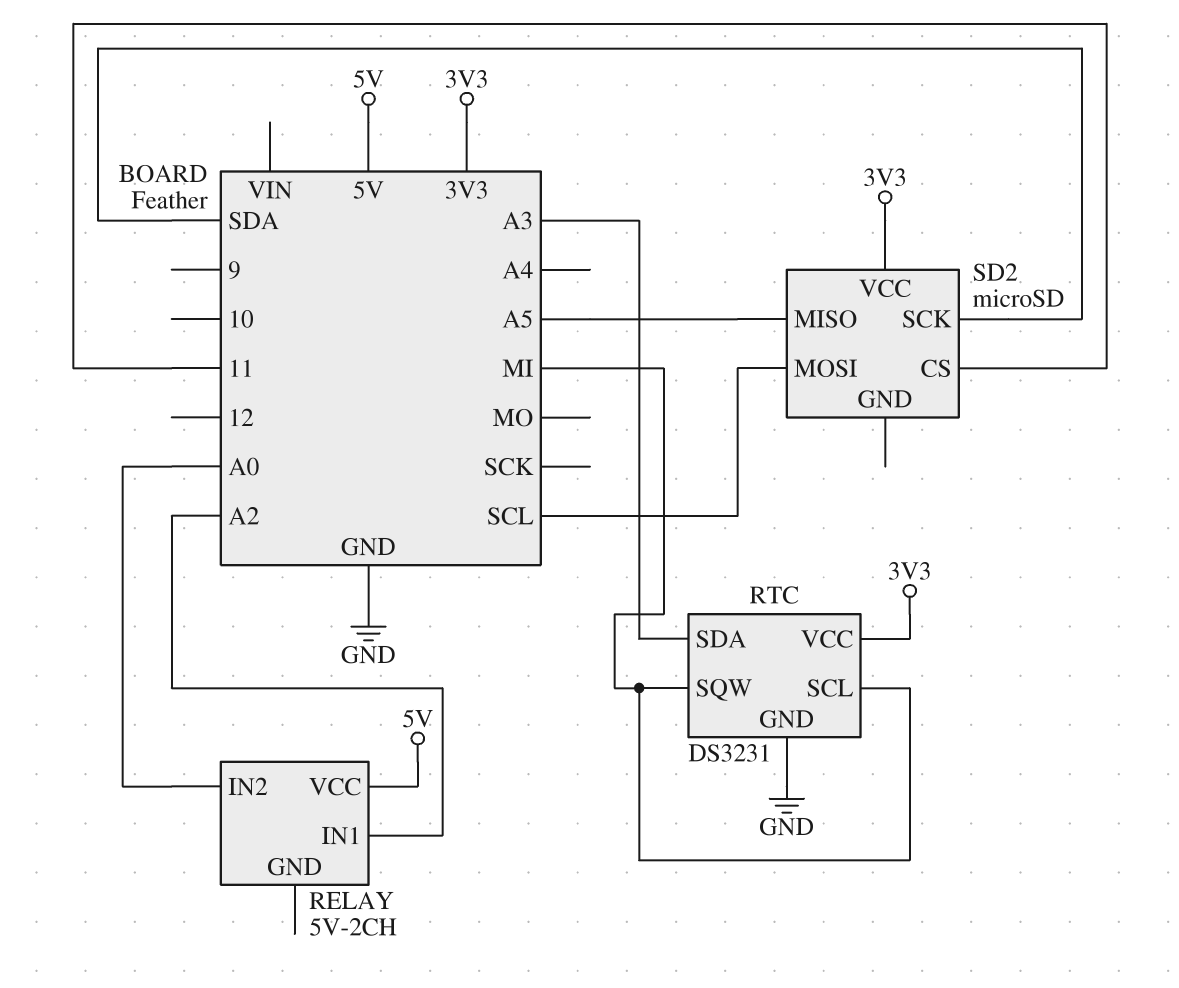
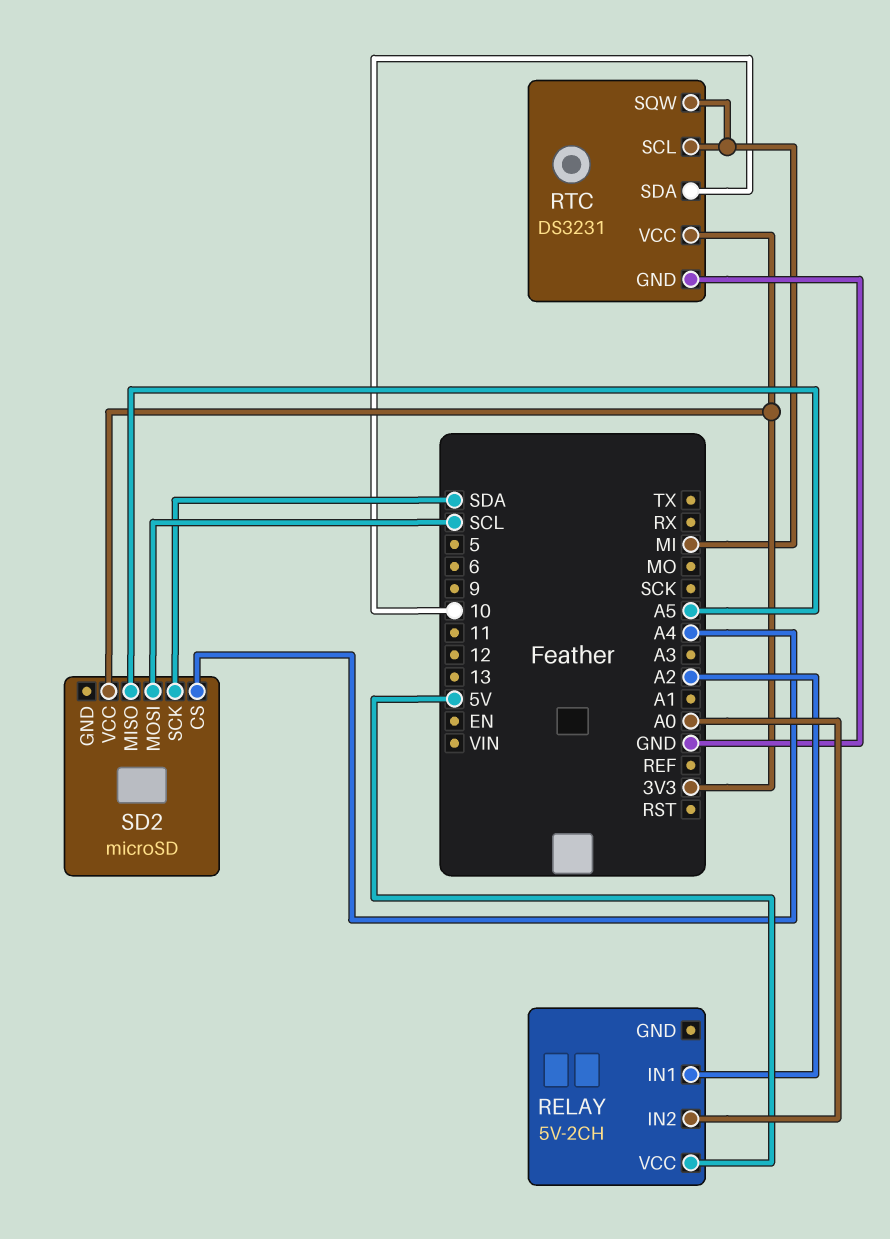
RTC pin SDA: A3 -> 10
SD2 pin CS: 11 -> A4

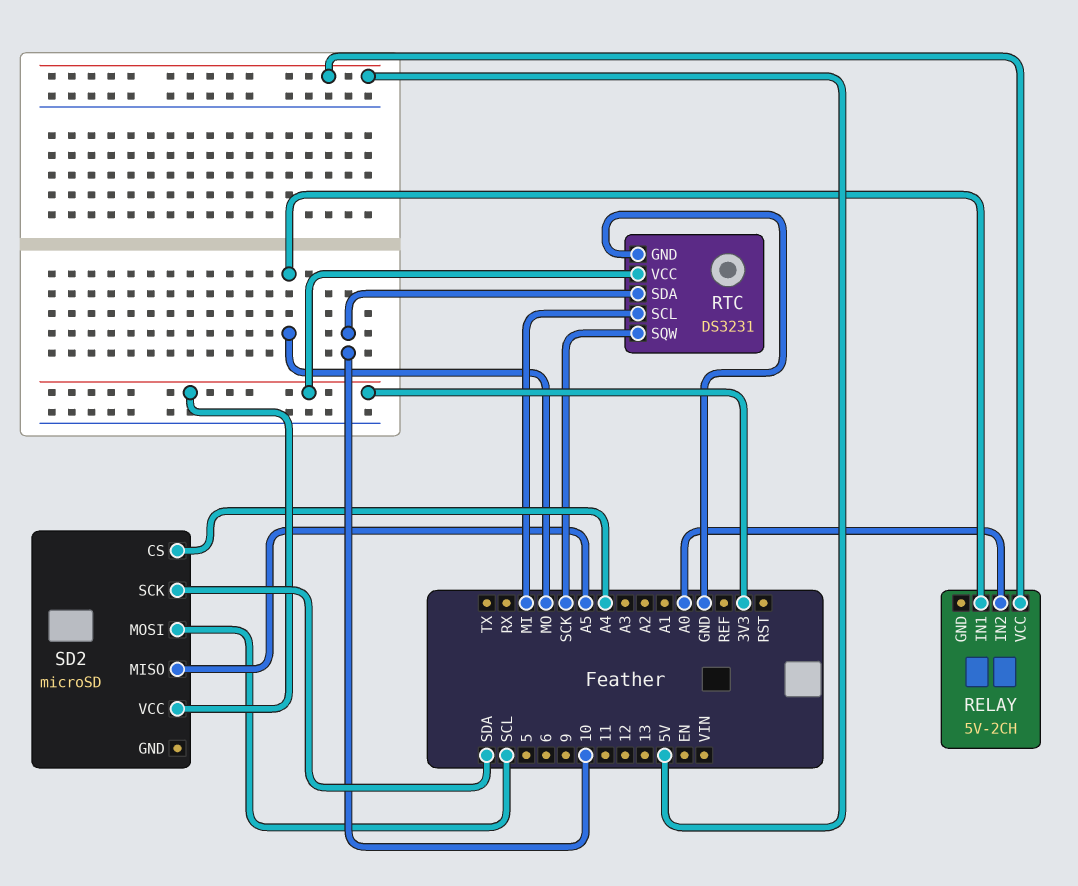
RELAY pin IN1: A2 -> MO
RTC pin SQW: MI -> SCK

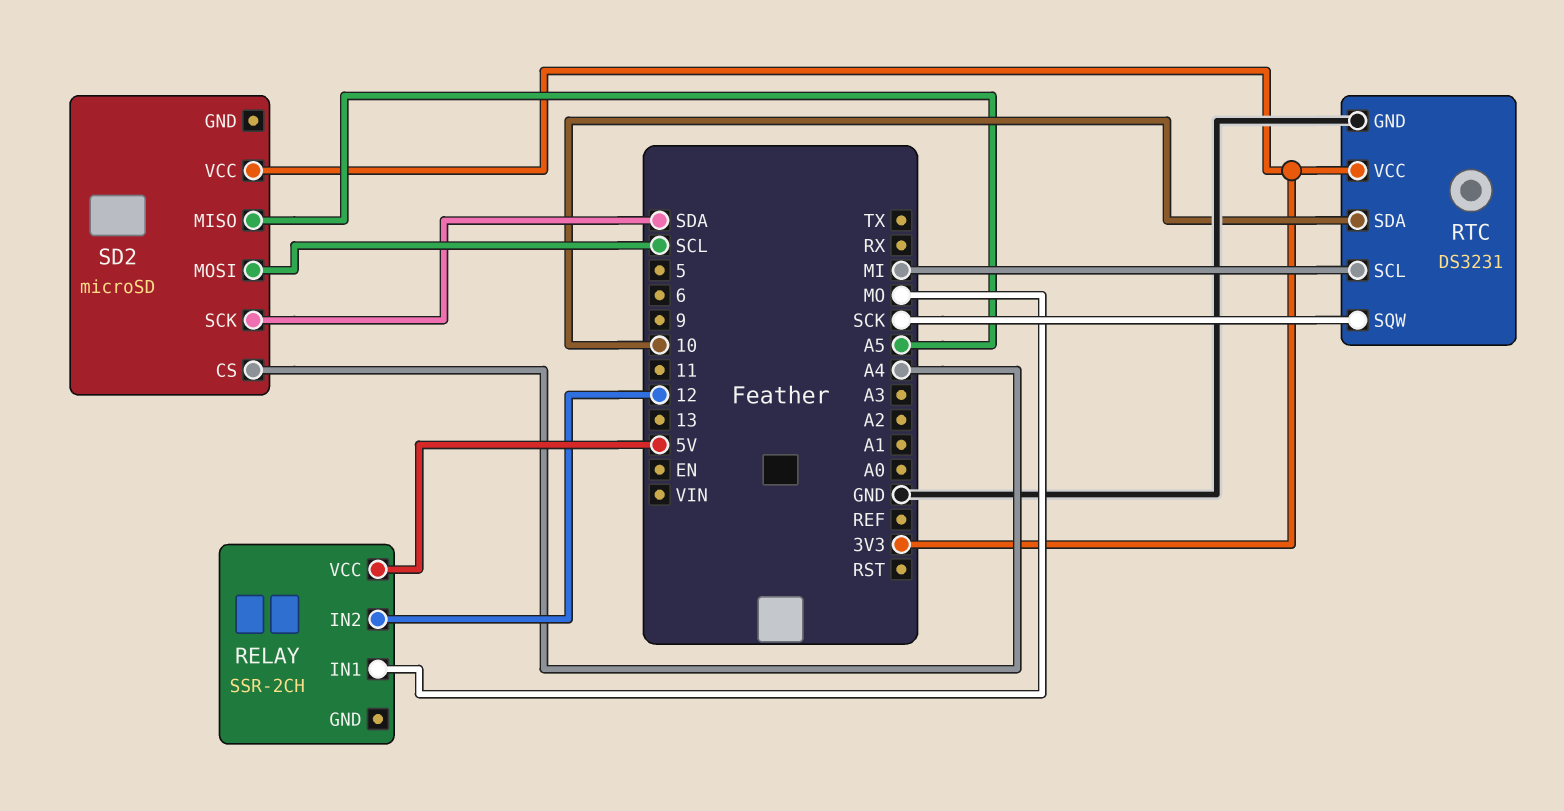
RELAY: 5V-2CH -> SSR-2CH
RELAY pin IN2: A0 -> 12

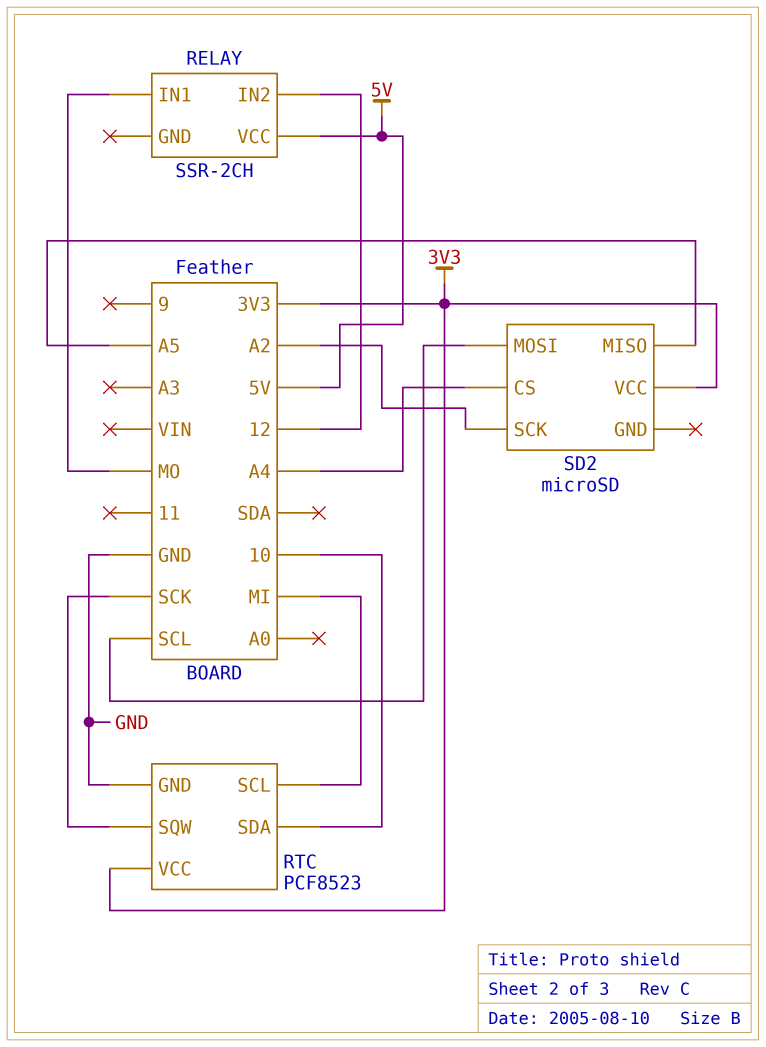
RTC: DS3231 -> PCF8523
SD2 pin SCK: SDA -> A2

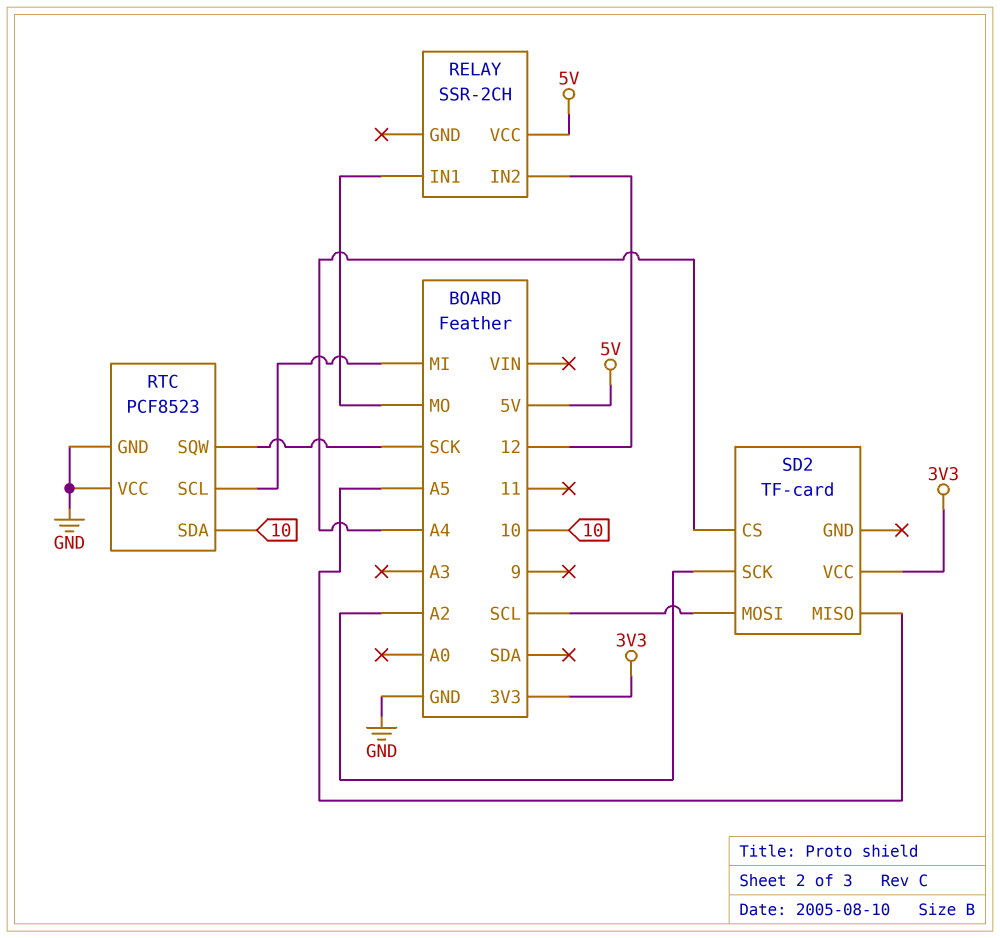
RTC pin VCC: 3V3 -> GND
SD2: microSD -> TF-card

